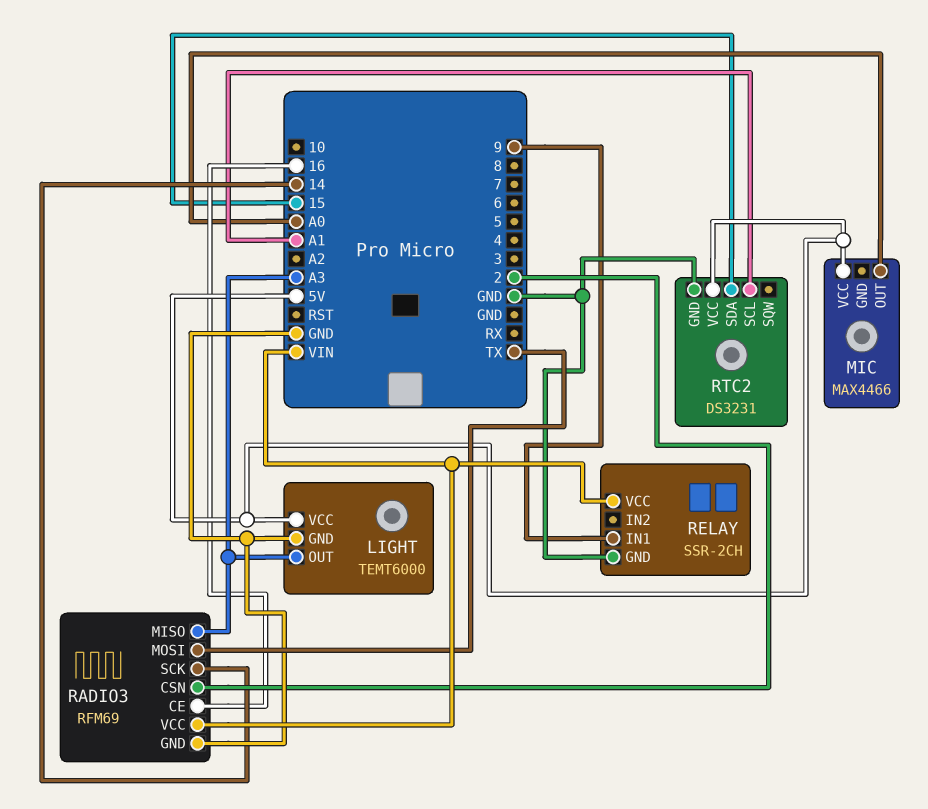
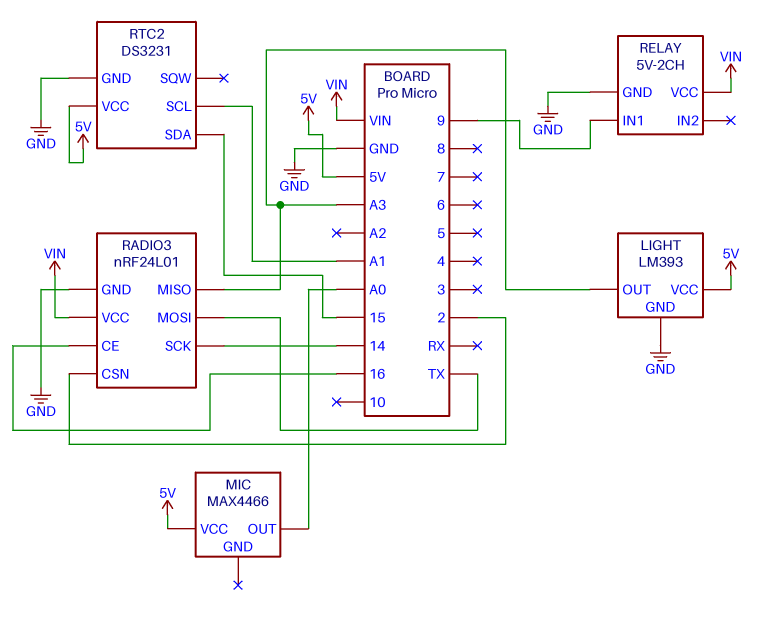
LIGHT: TEMT6000 -> LM393
RADIO3: RFM69 -> nRF24L01
RELAY: SSR-2CH -> 5V-2CH

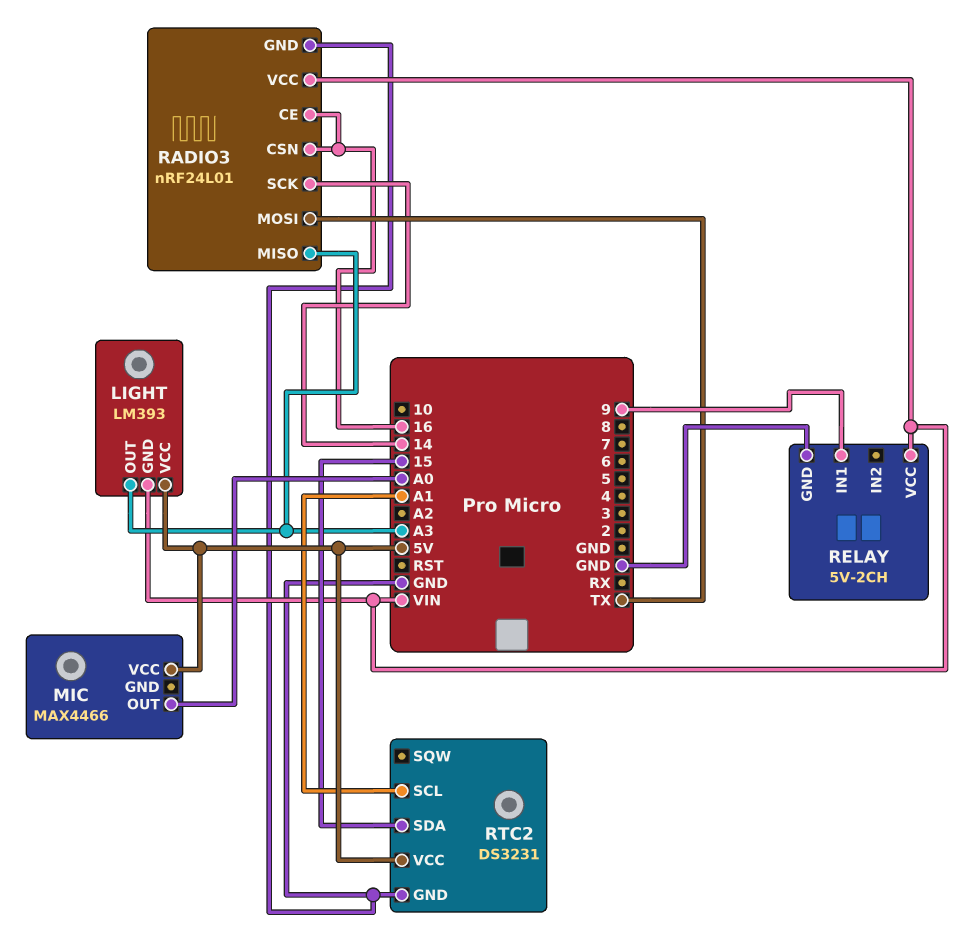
LIGHT pin GND: GND -> VIN
RADIO3 pin CSN: 2 -> 16

